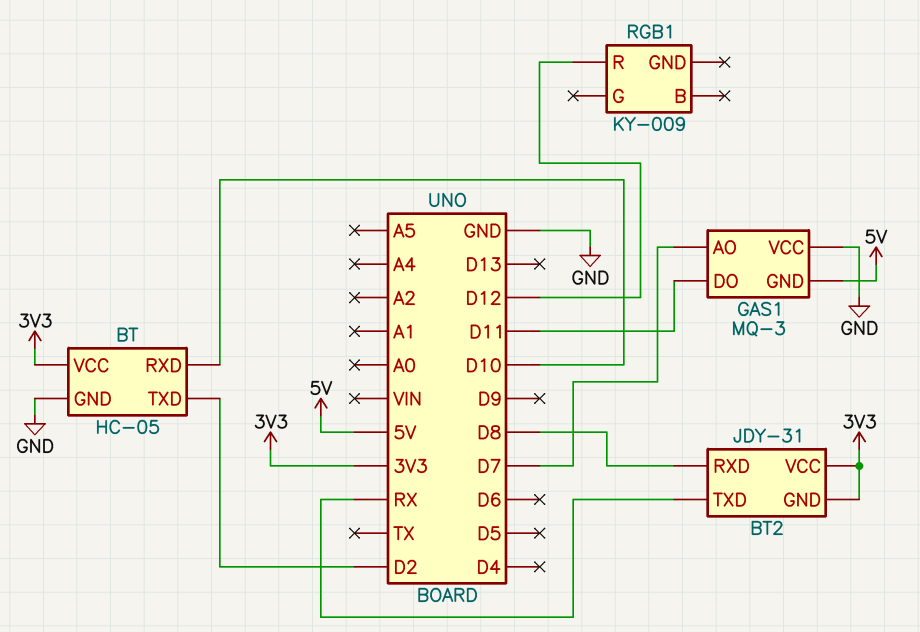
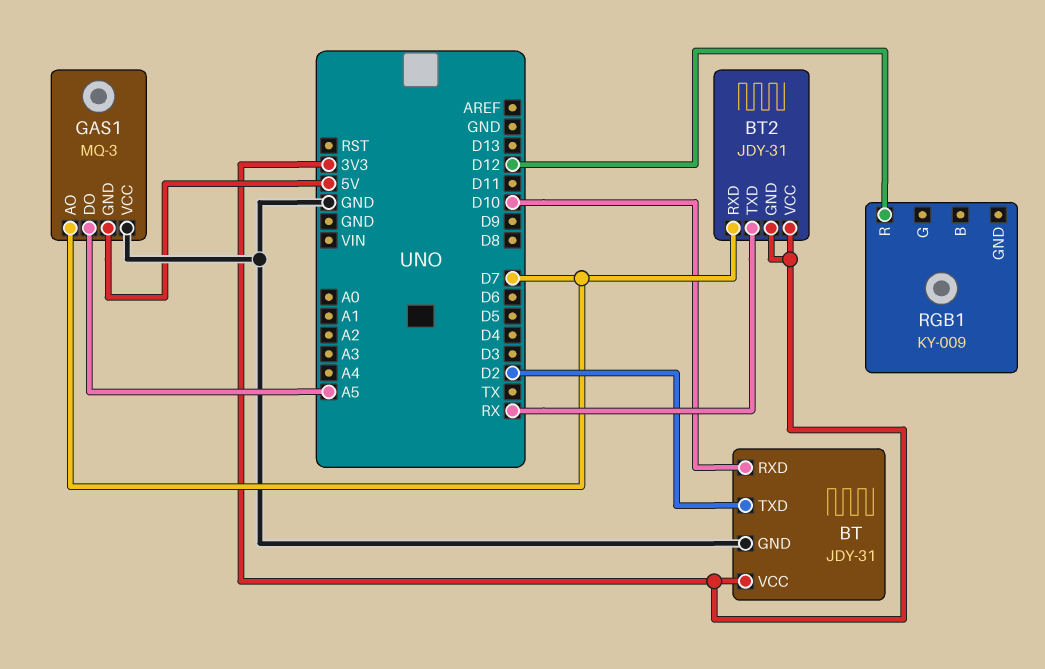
BT: HC-05 -> JDY-31
BT2 pin RXD: D8 -> D7
GAS1 pin DO: D11 -> A5

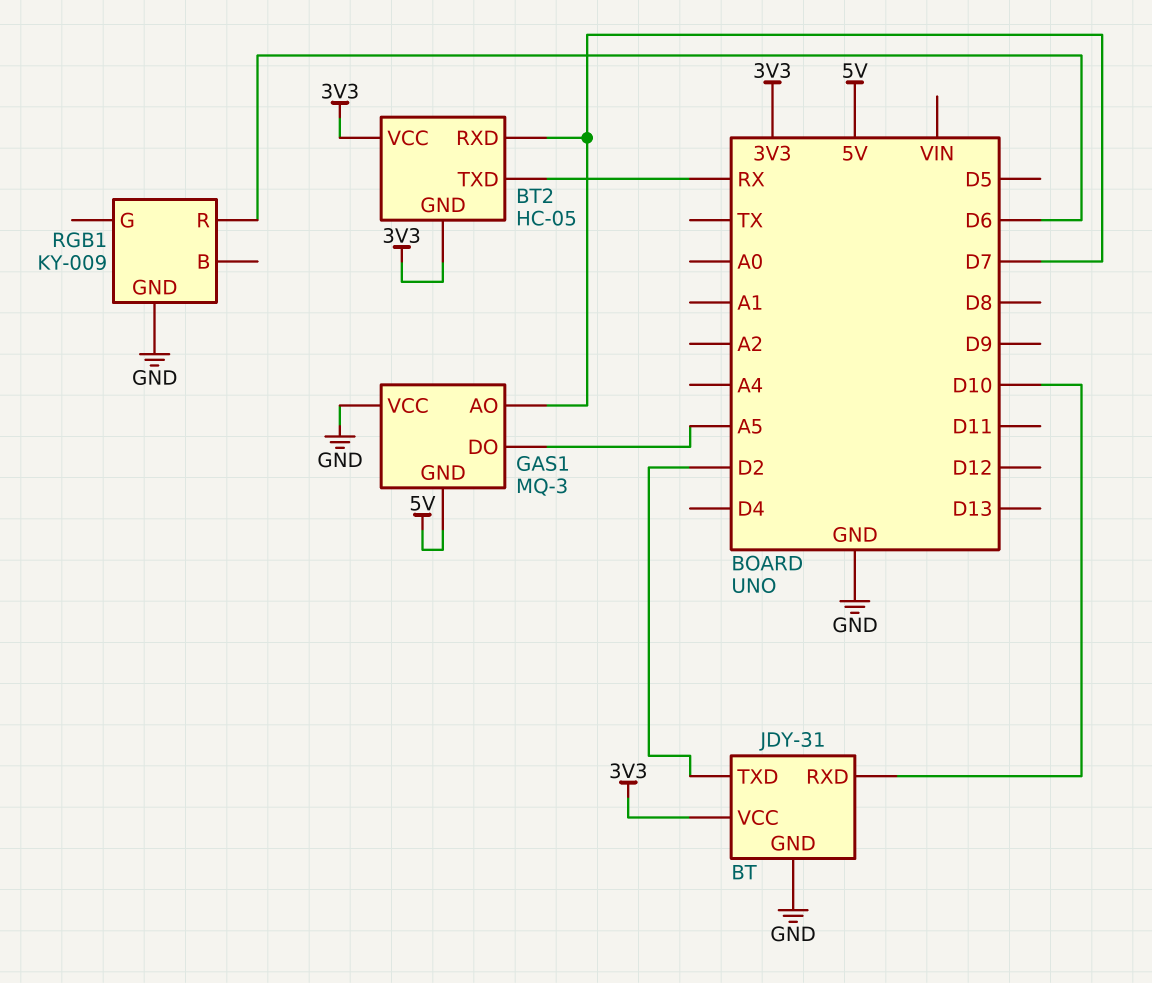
BT2: JDY-31 -> HC-05
RGB1 pin GND: none -> GND
RGB1 pin R: D12 -> D6

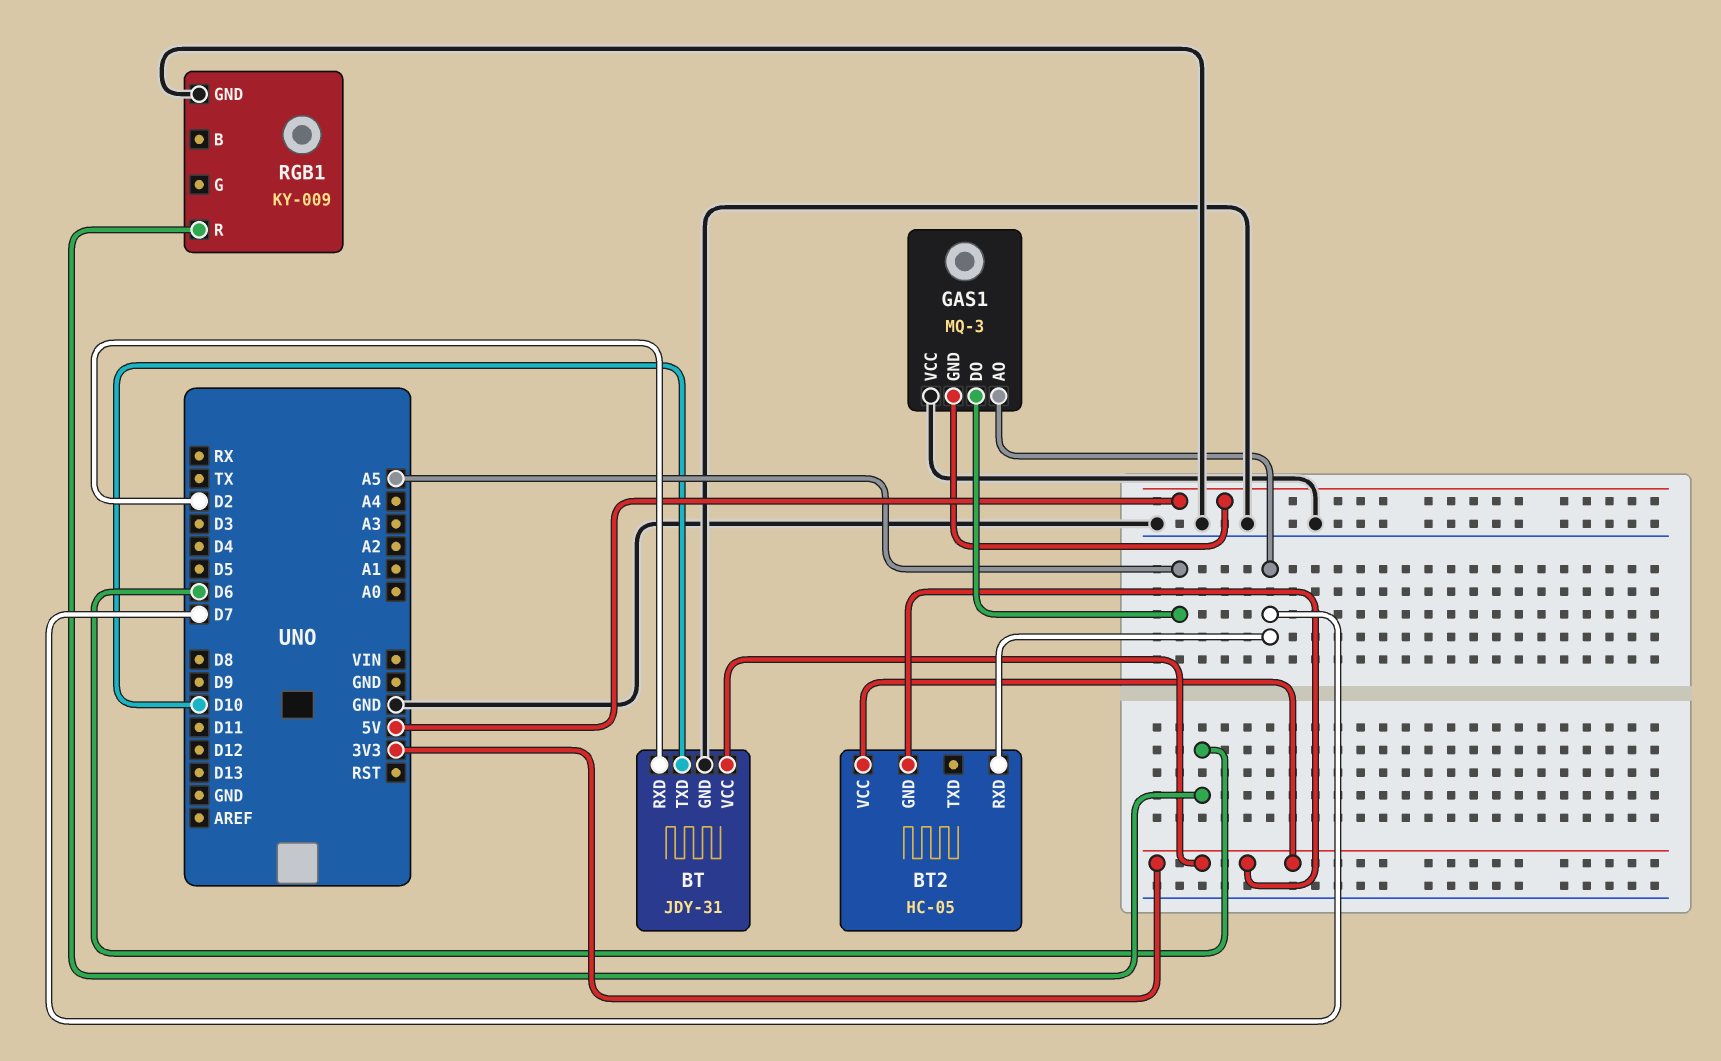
BT pin RXD: D10 -> D2
BT pin TXD: D2 -> D10
BT2 pin TXD: RX -> none

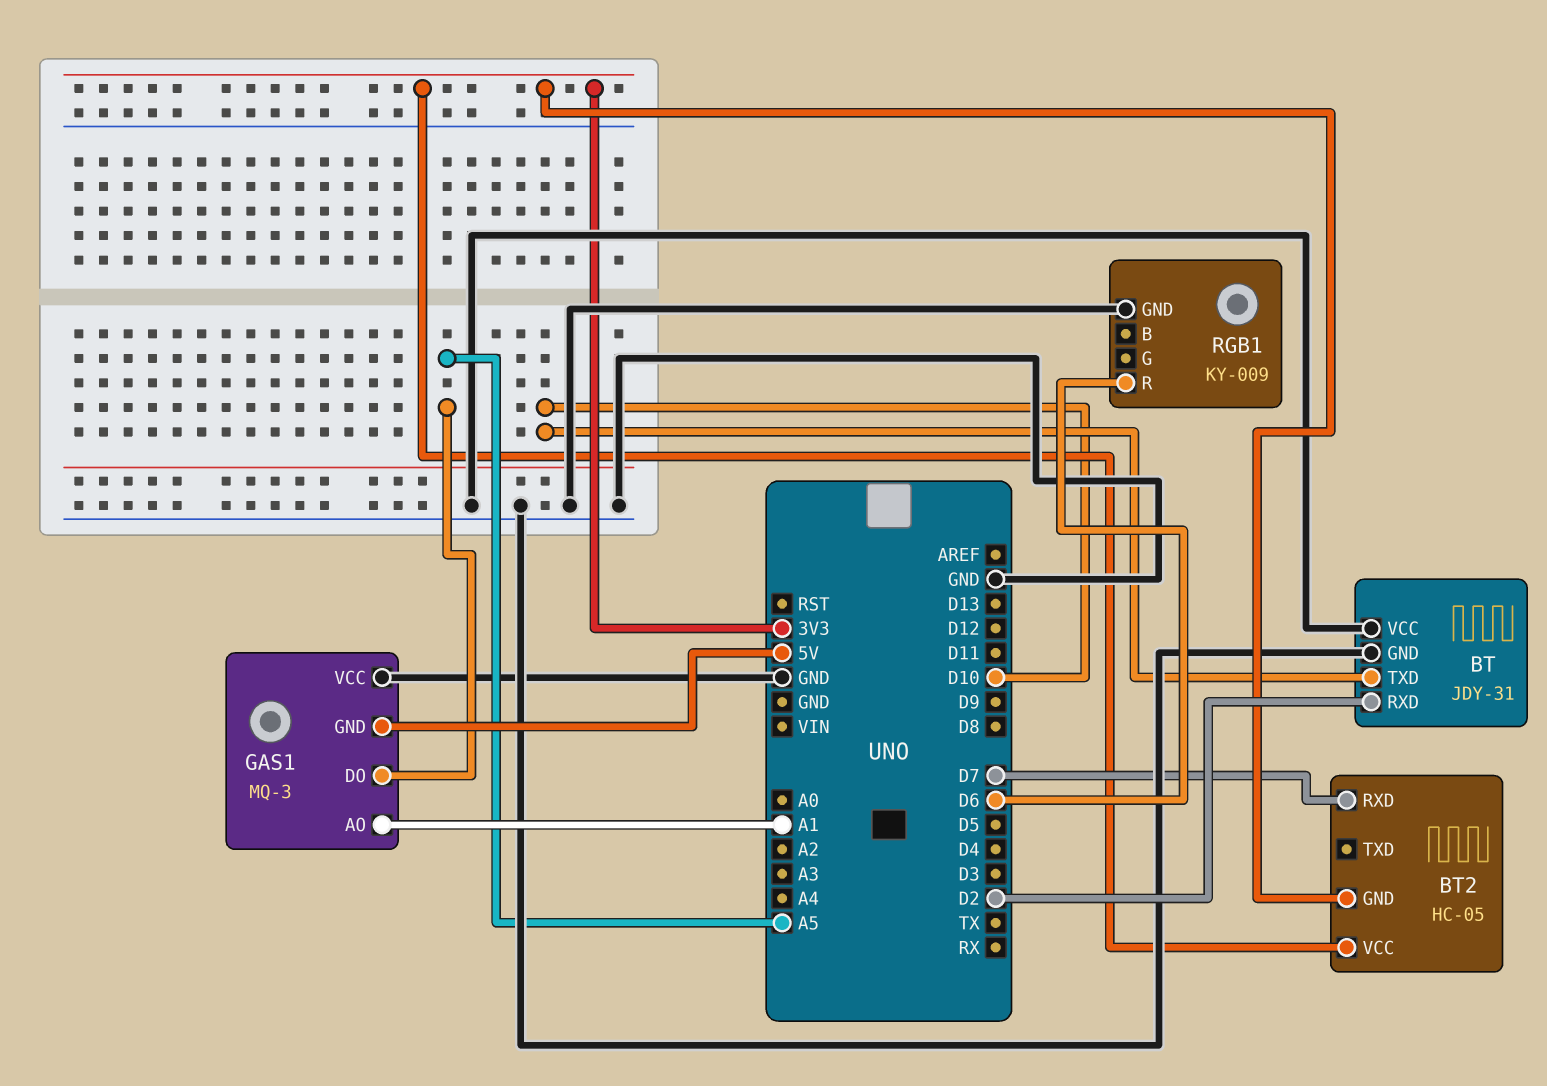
BT pin VCC: 3V3 -> GND
GAS1 pin AO: D7 -> A1

